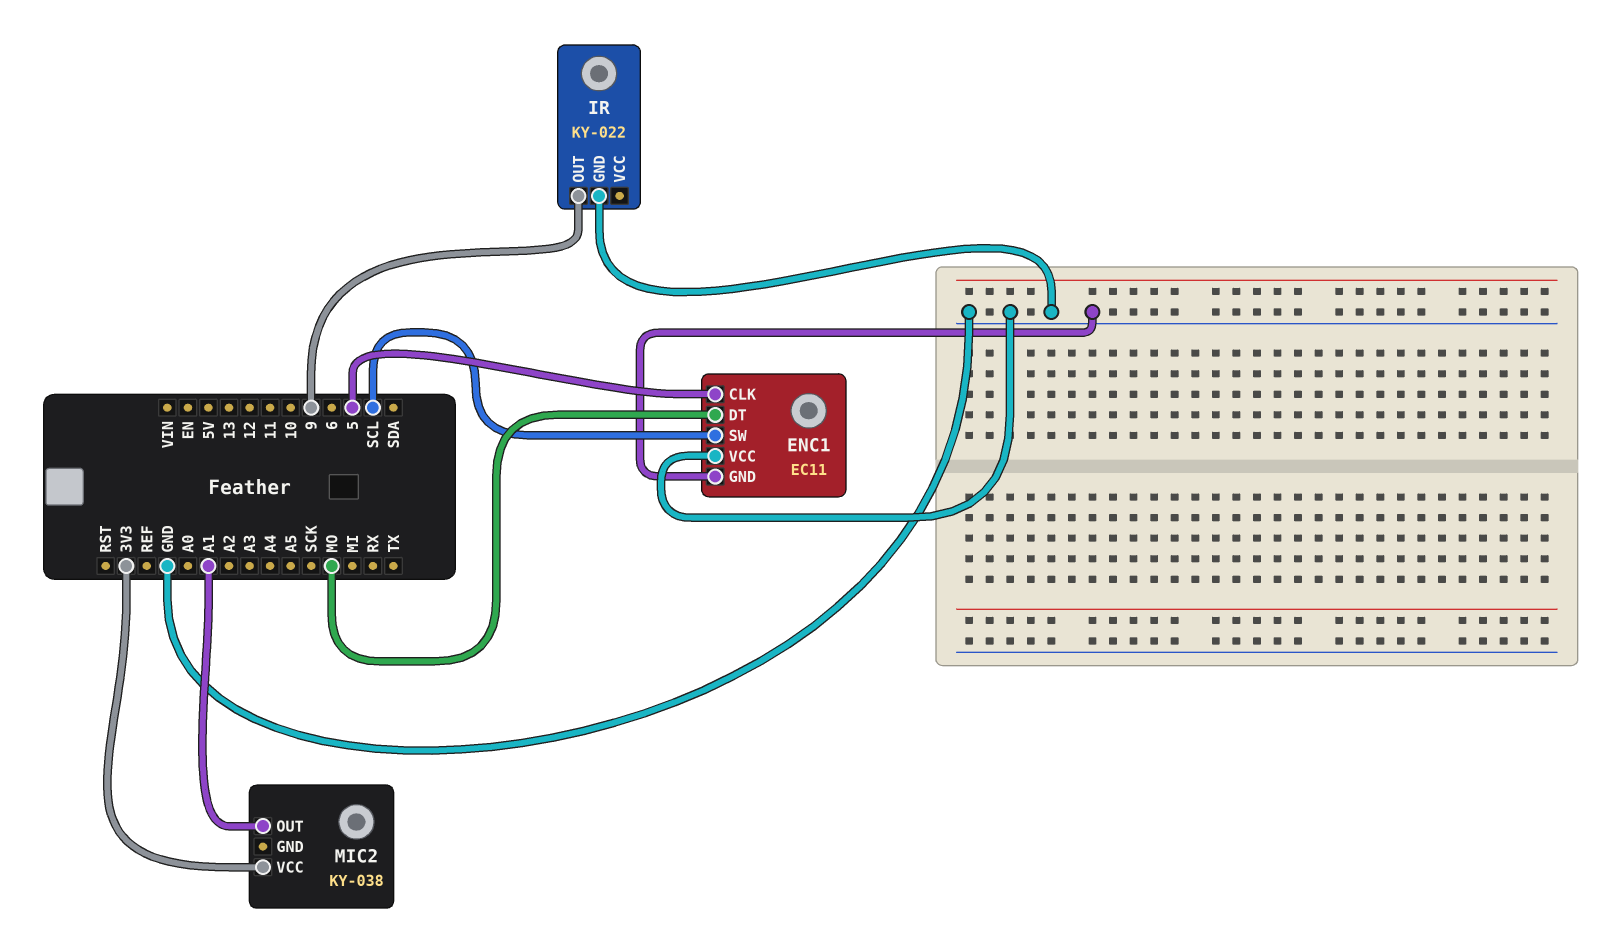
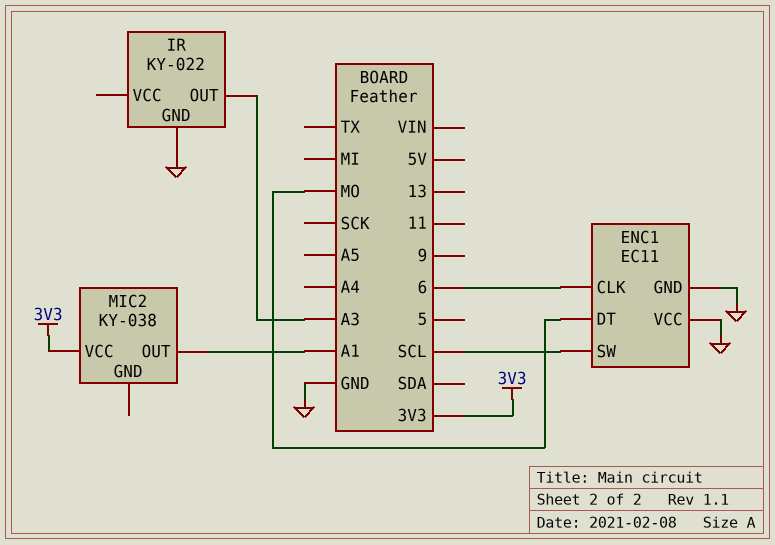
ENC1 pin CLK: 5 -> 6
IR pin OUT: 9 -> A3

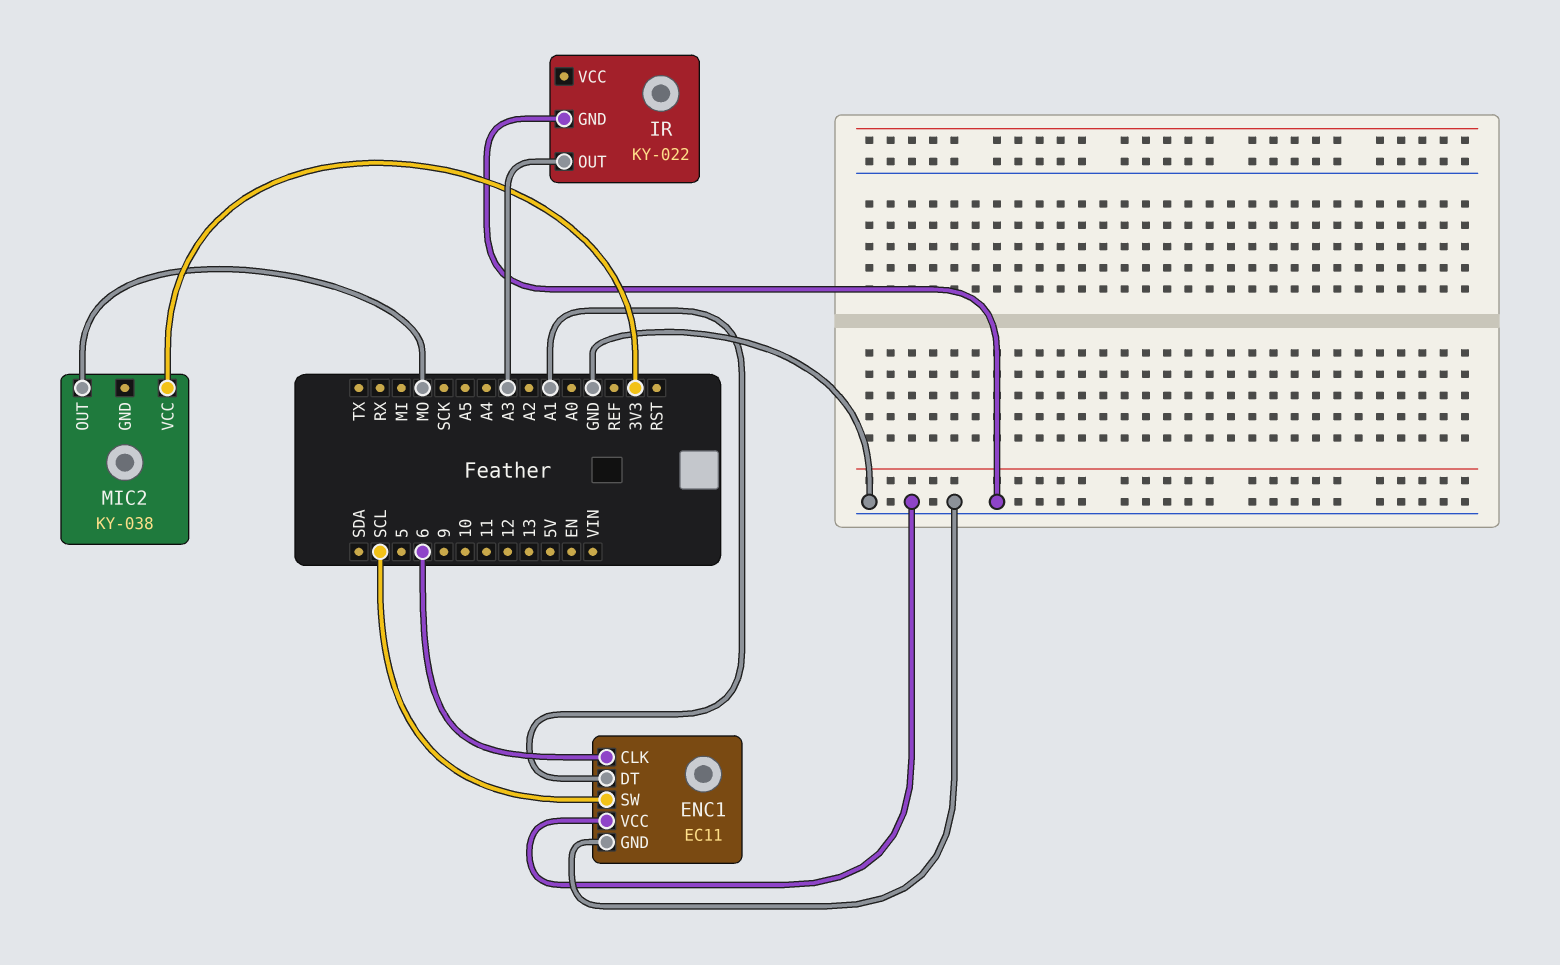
ENC1 pin DT: MO -> A1
MIC2 pin OUT: A1 -> MO

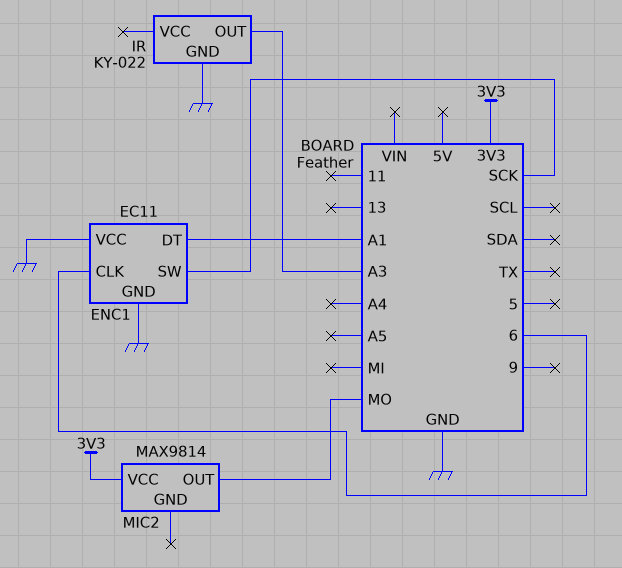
ENC1 pin SW: SCL -> SCK
MIC2: KY-038 -> MAX9814

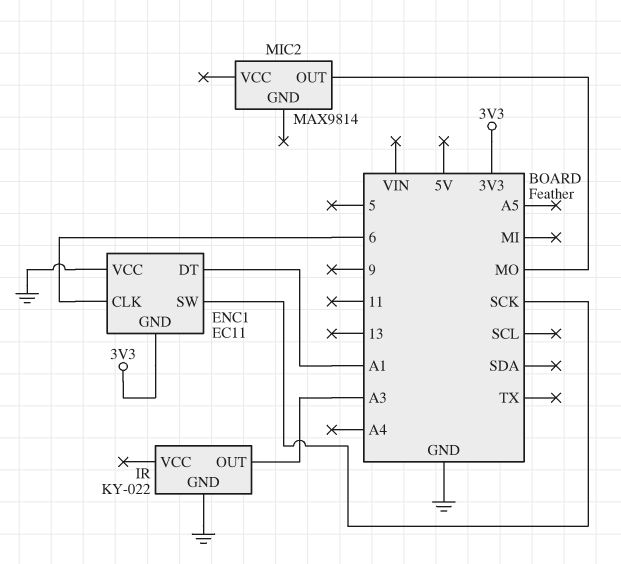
ENC1 pin GND: GND -> 3V3
MIC2 pin VCC: 3V3 -> none

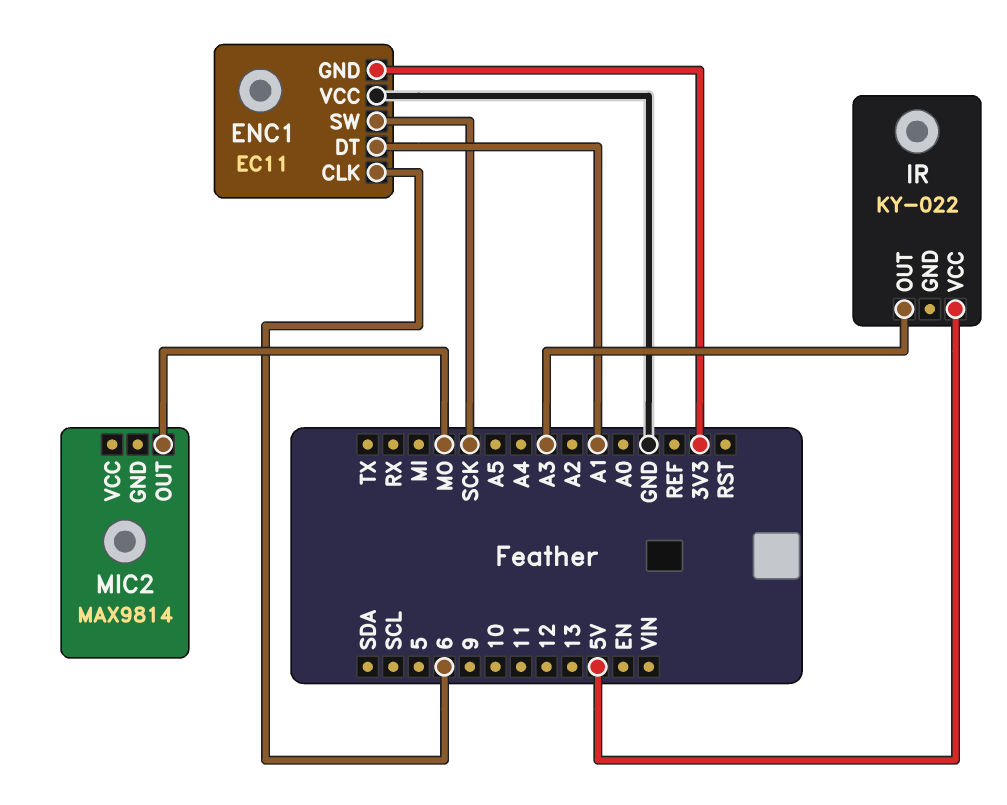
IR pin GND: GND -> none
IR pin VCC: none -> 5V

